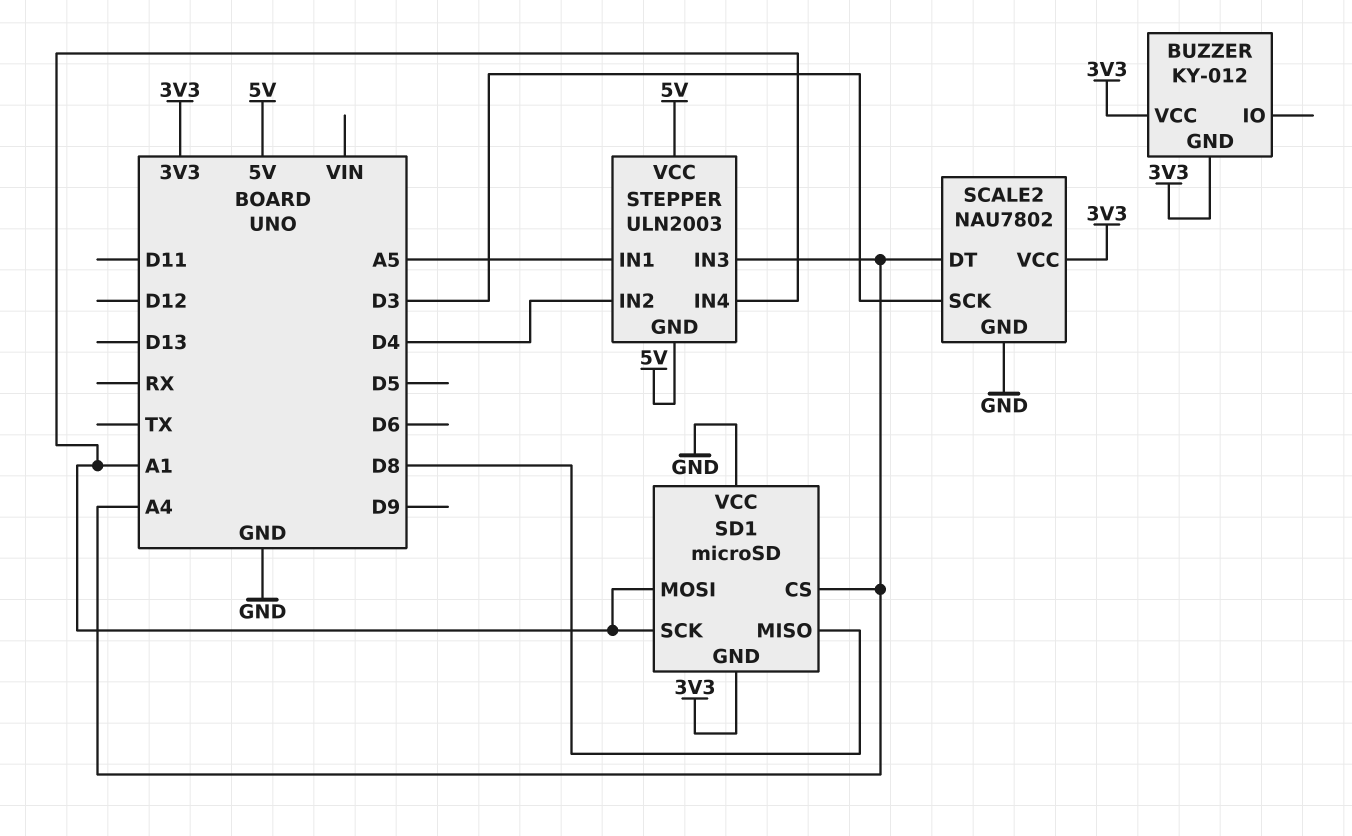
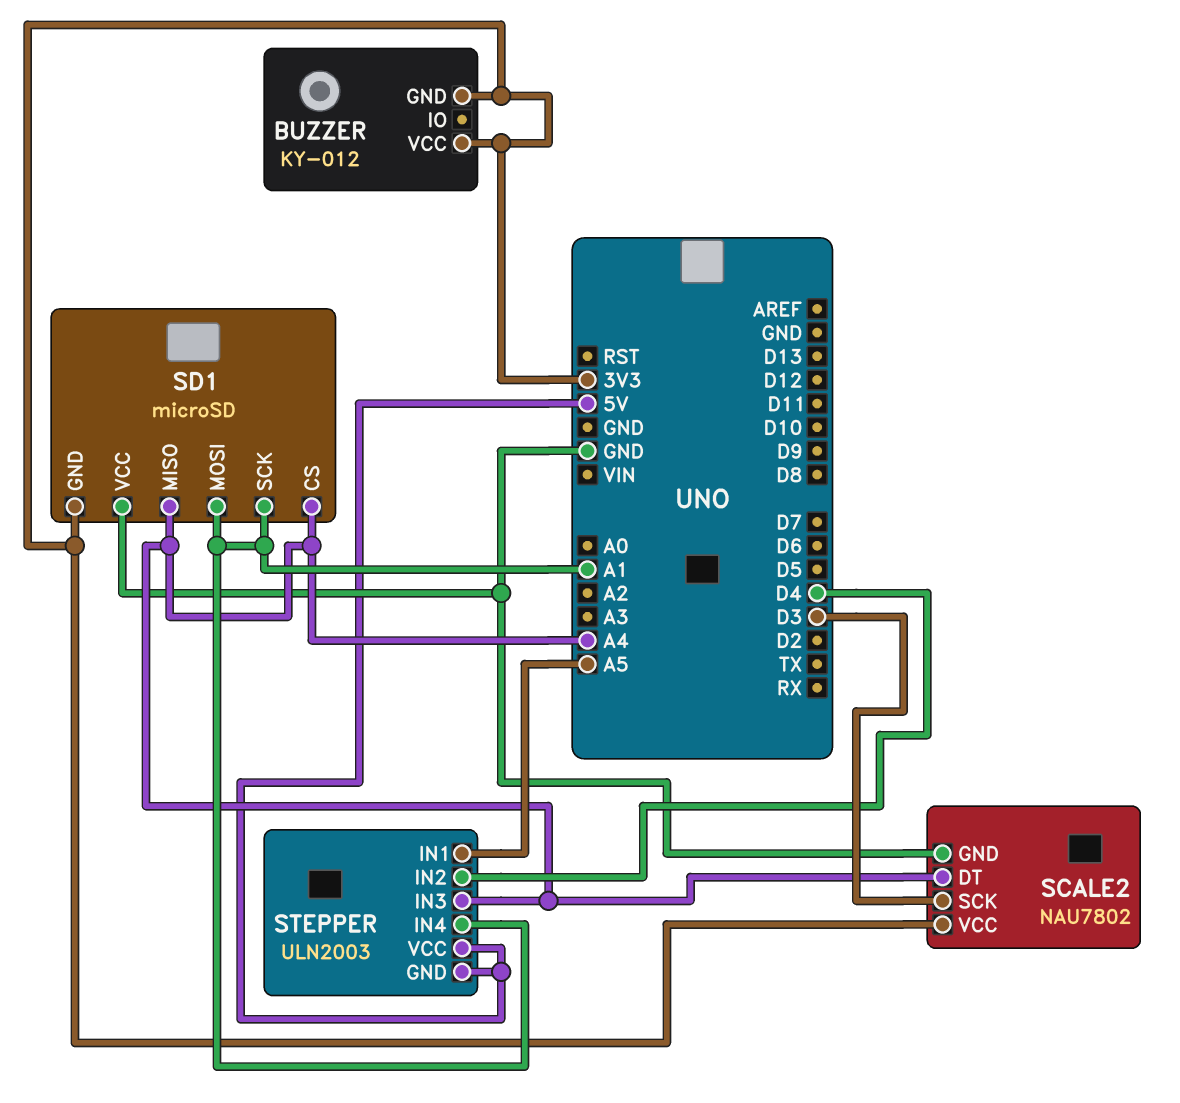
SD1 pin MISO: D8 -> A4

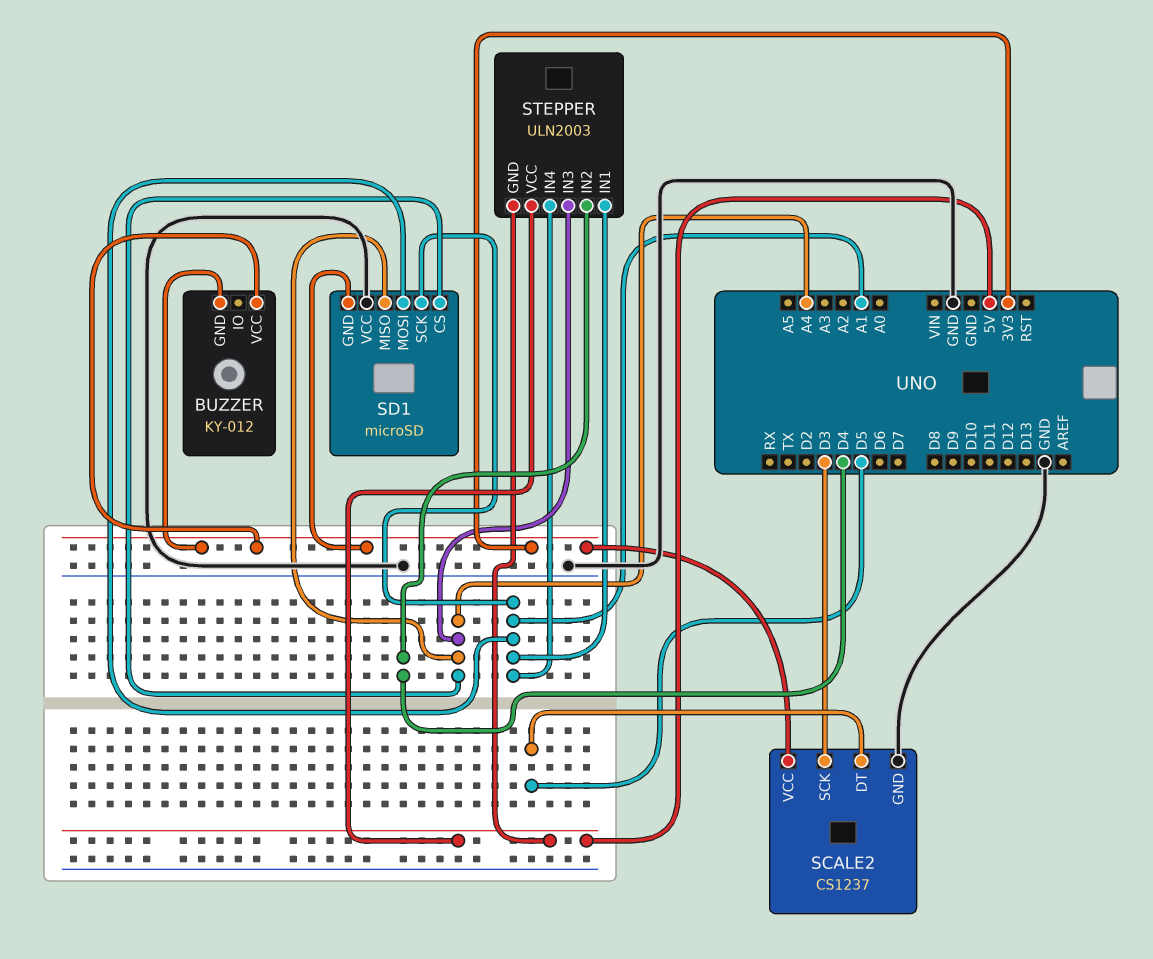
SCALE2: NAU7802 -> CS1237
SCALE2 pin DT: A4 -> D5
STEPPER pin IN1: A5 -> A1

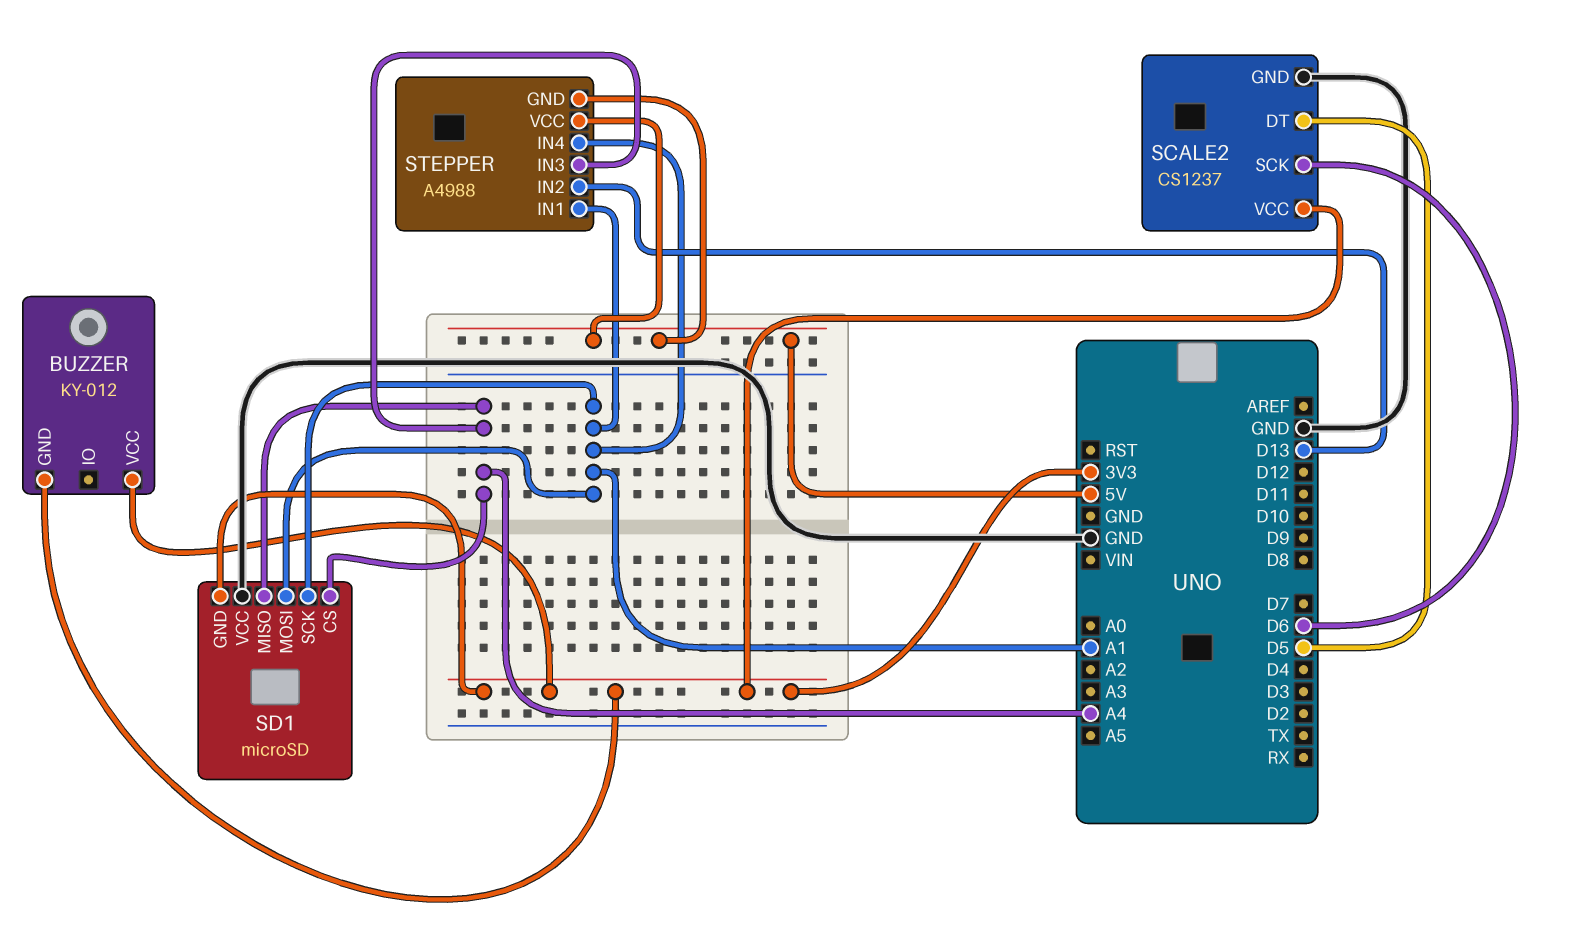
SCALE2 pin SCK: D3 -> D6
STEPPER: ULN2003 -> A4988
STEPPER pin IN2: D4 -> D13

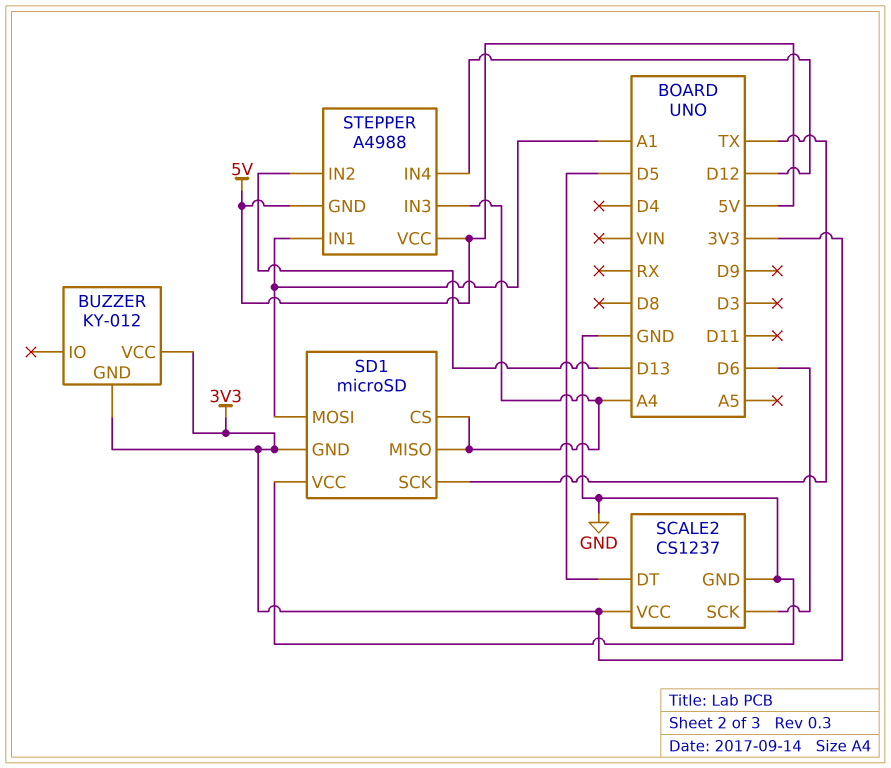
SD1 pin SCK: A1 -> TX
STEPPER pin IN4: A1 -> D12

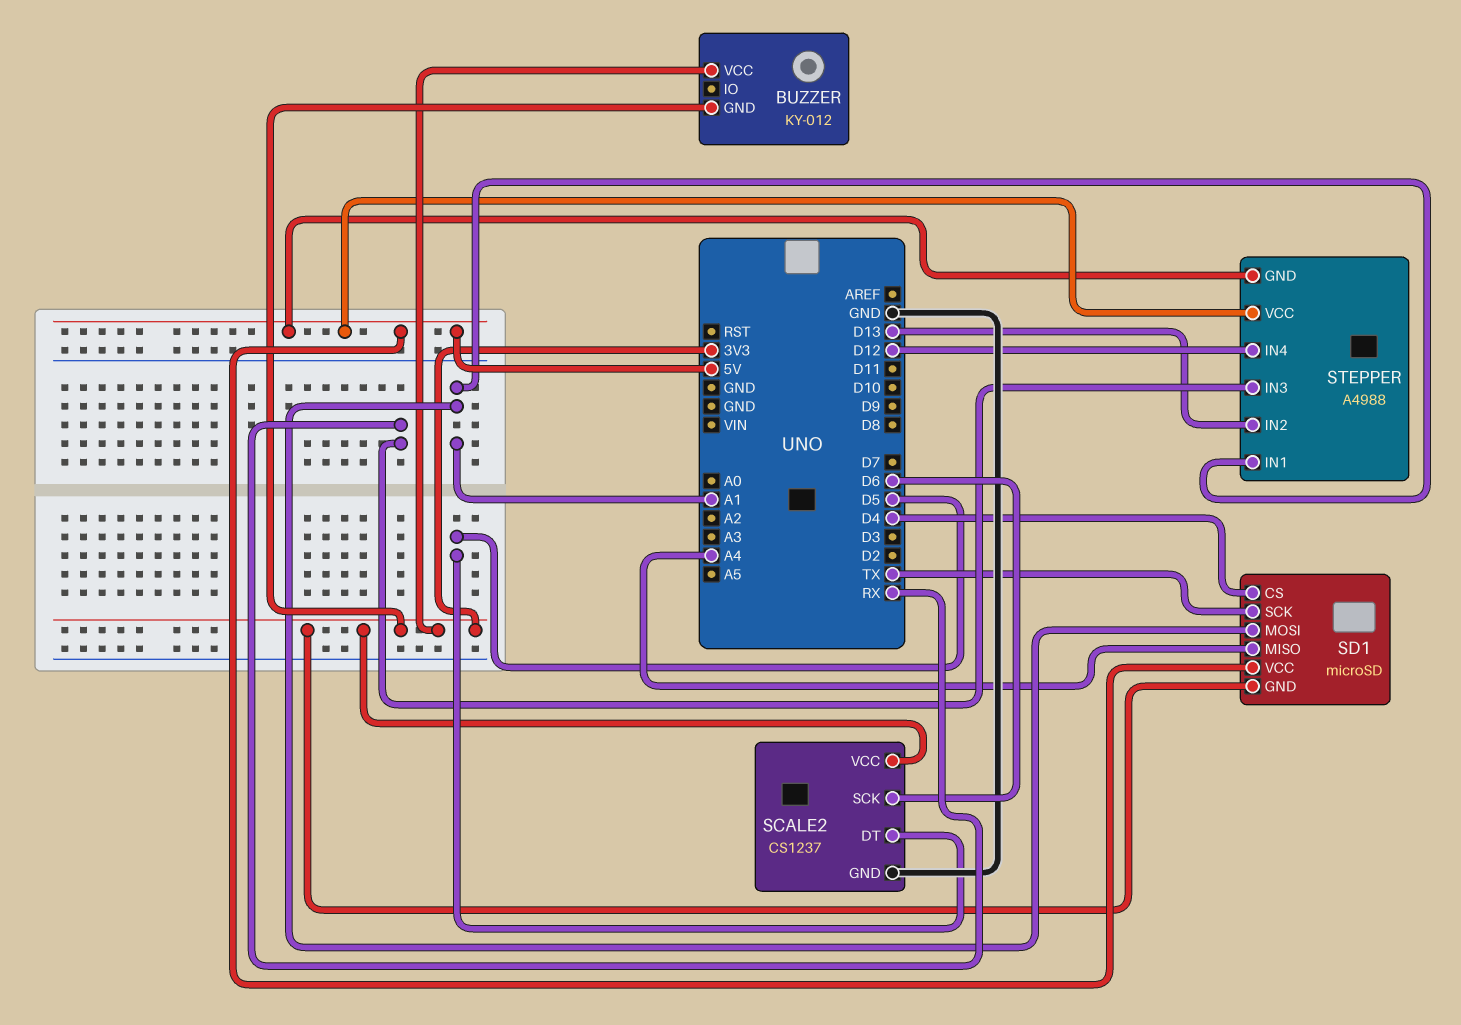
SD1 pin CS: A4 -> D4
SD1 pin VCC: GND -> 5V
STEPPER pin IN3: A4 -> RX

